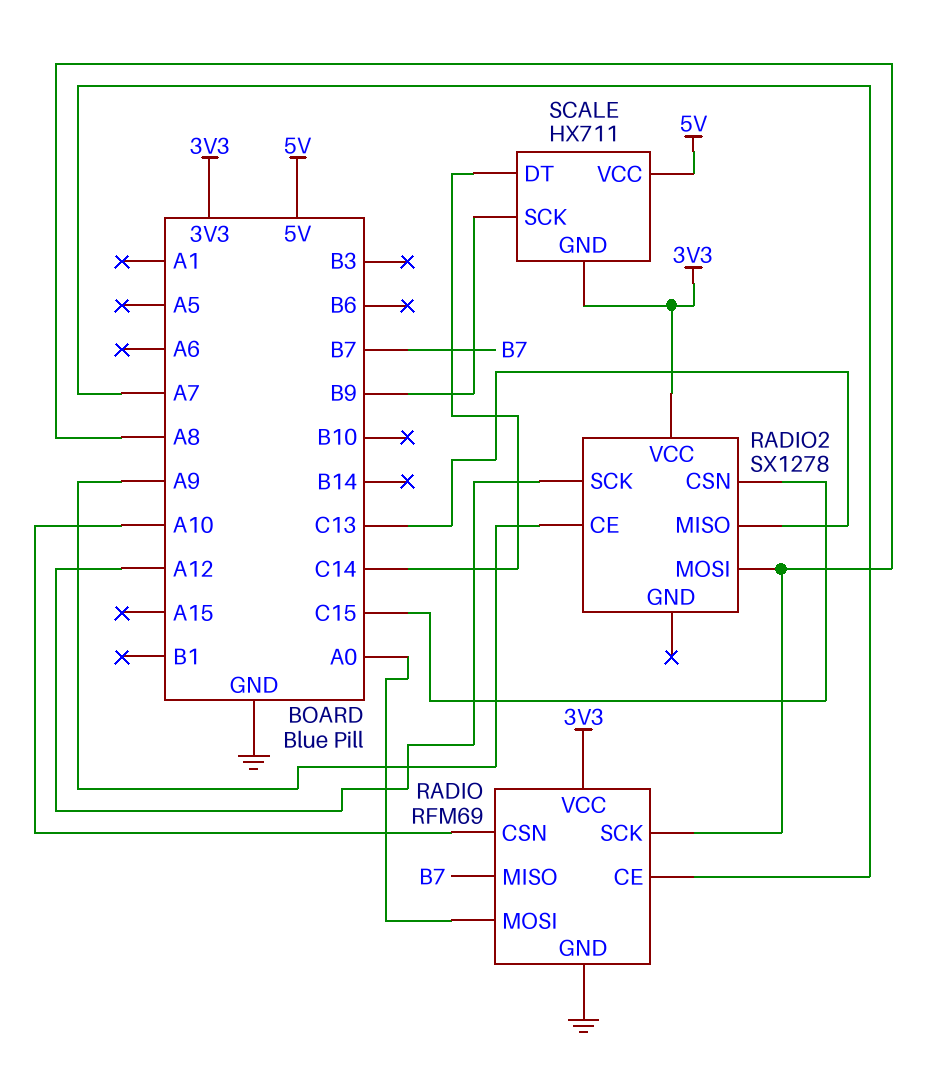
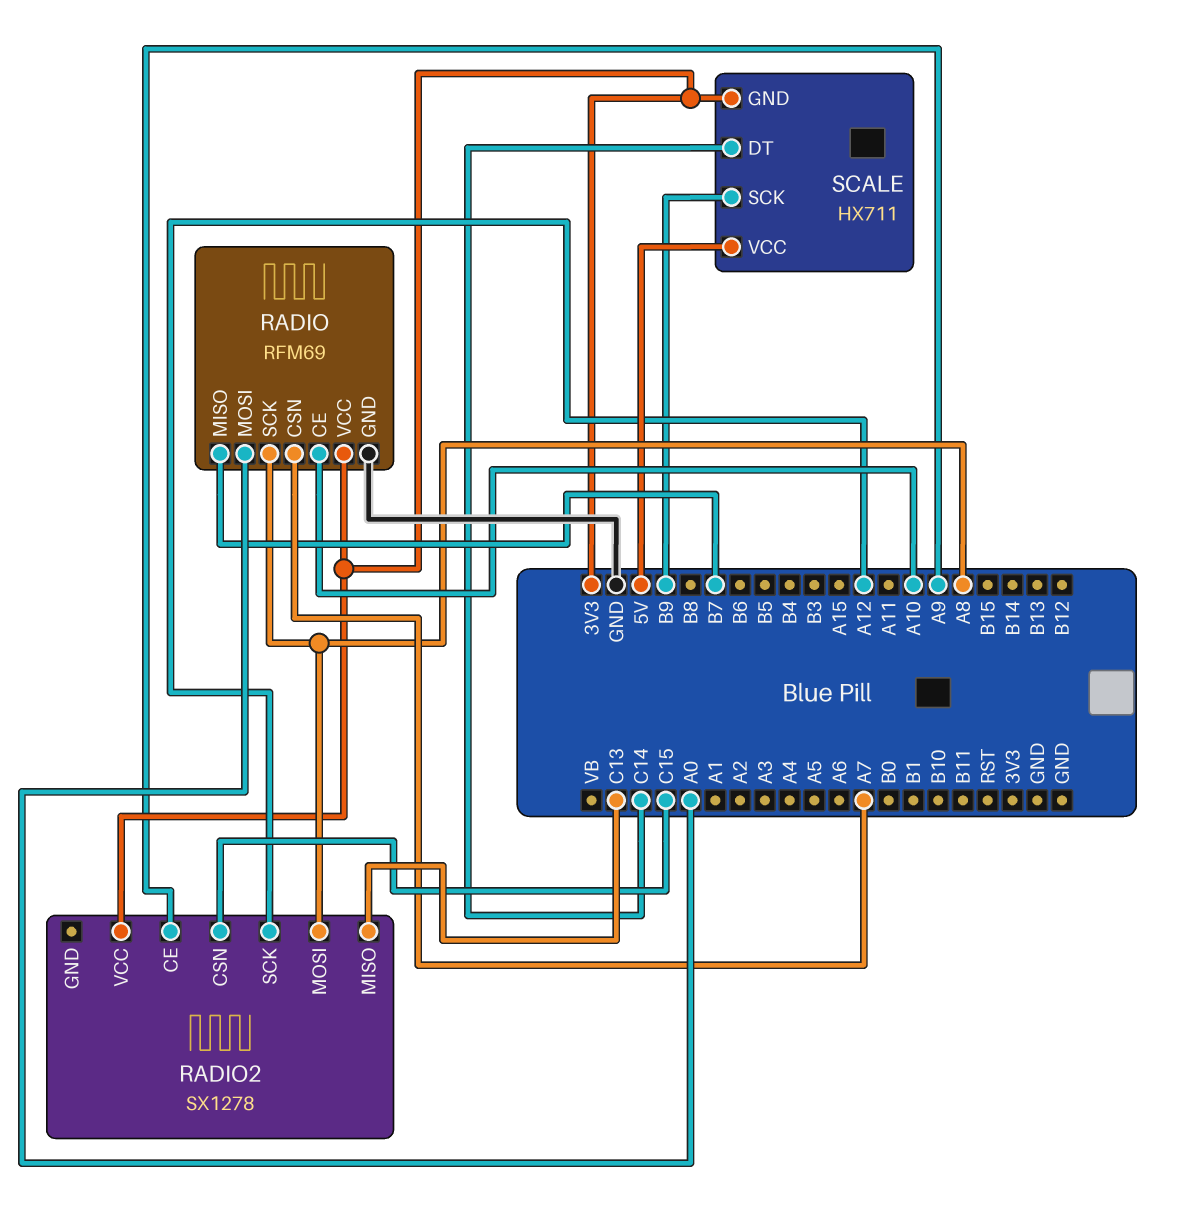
RADIO pin CE: A7 -> A10
RADIO pin CSN: A10 -> A7

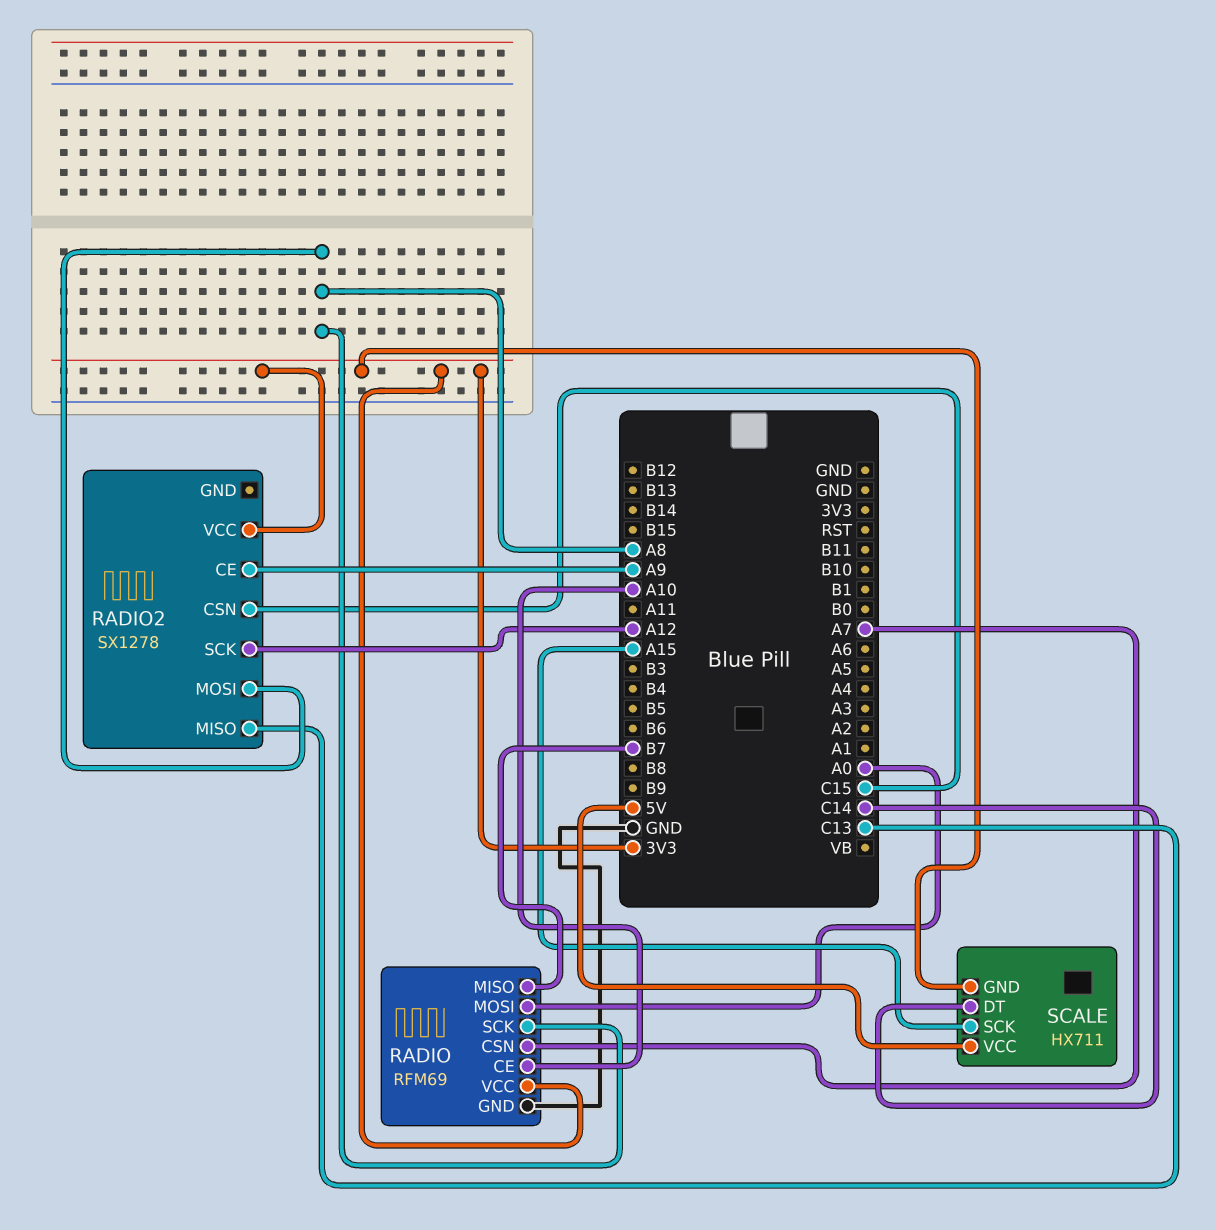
SCALE pin SCK: B9 -> A15

